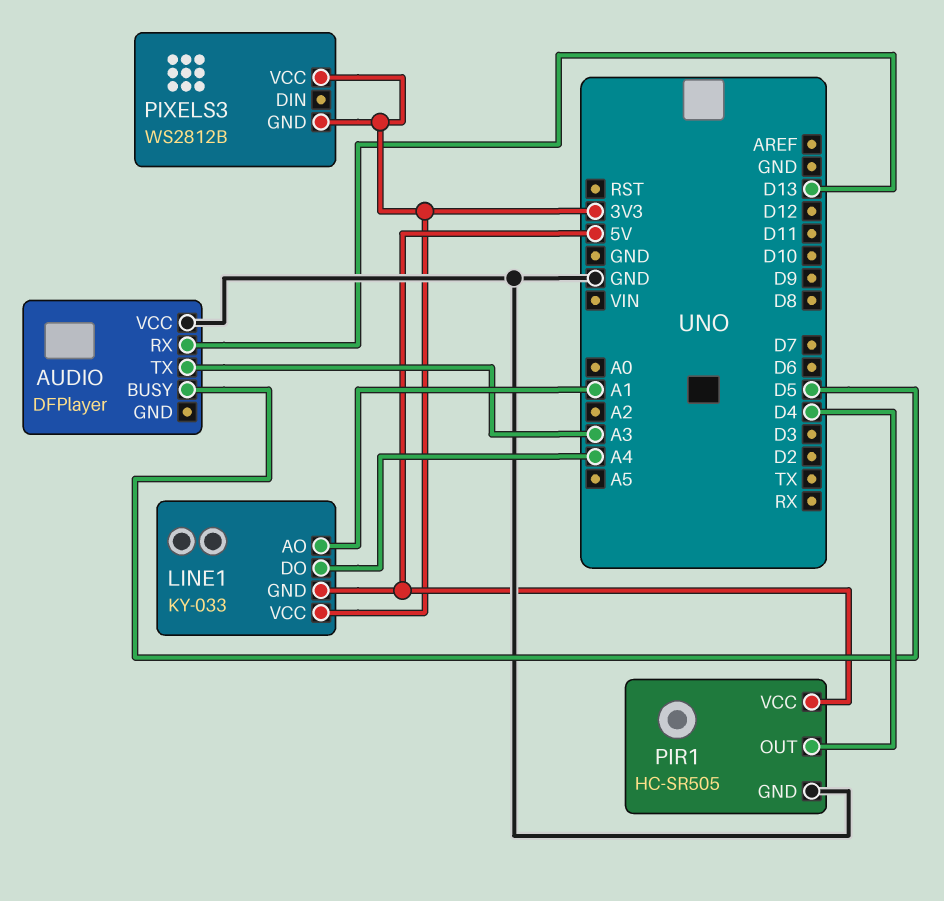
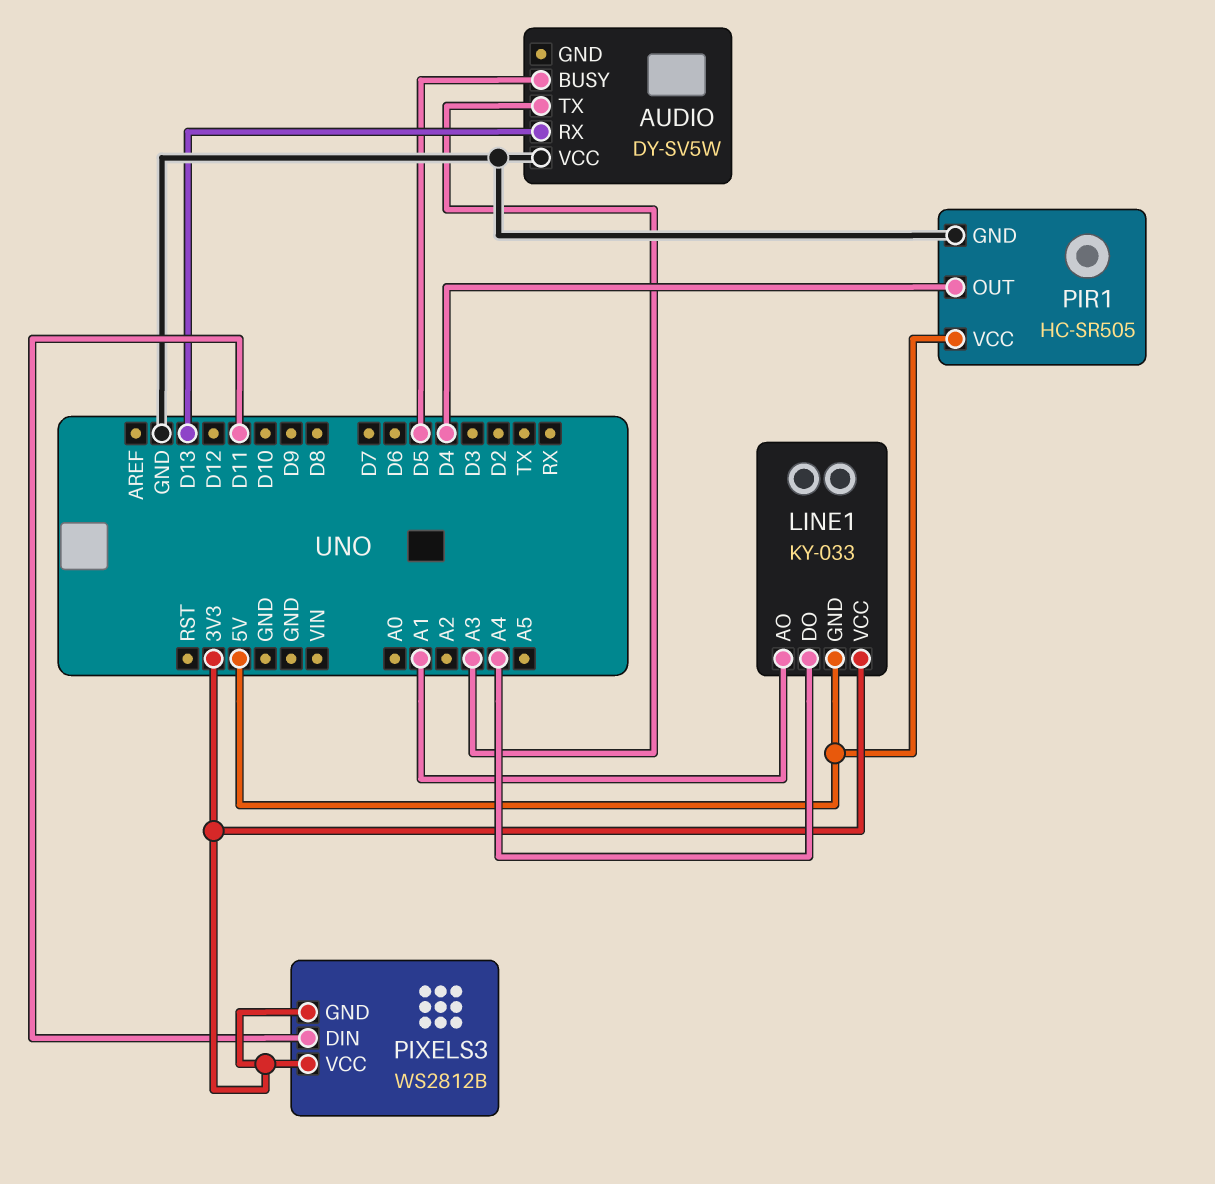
AUDIO: DFPlayer -> DY-SV5W
PIXELS3 pin DIN: none -> D11

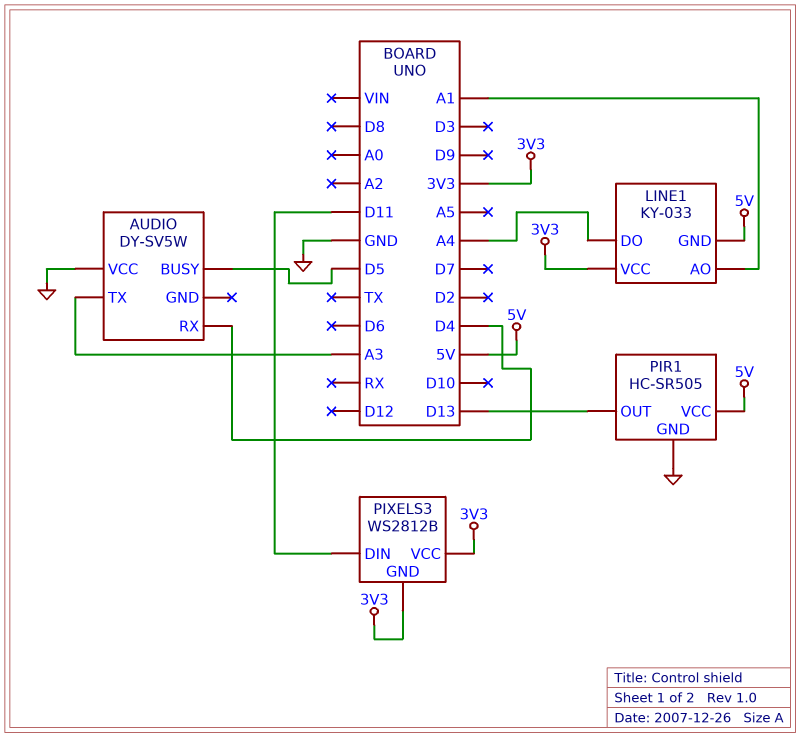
AUDIO pin RX: D13 -> D4
PIR1 pin OUT: D4 -> D13

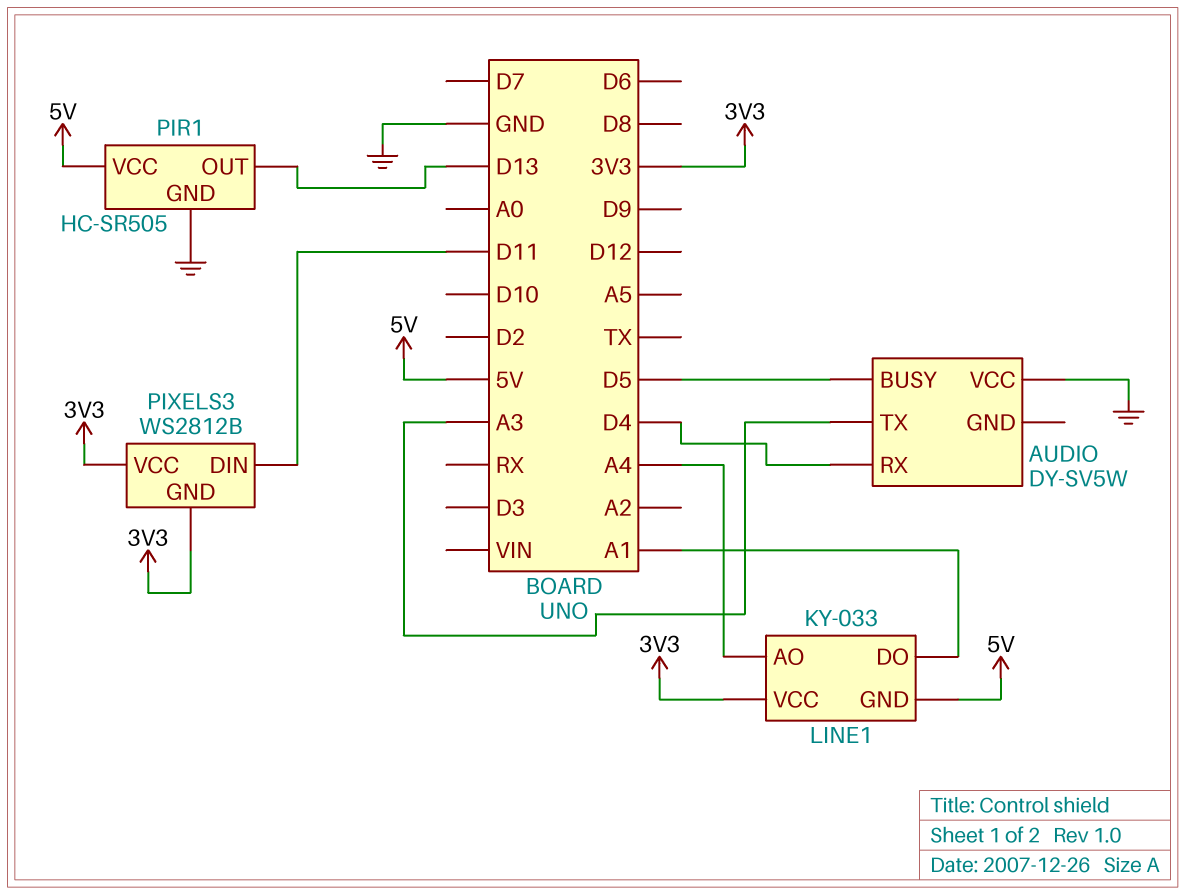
LINE1 pin AO: A1 -> A4
LINE1 pin DO: A4 -> A1

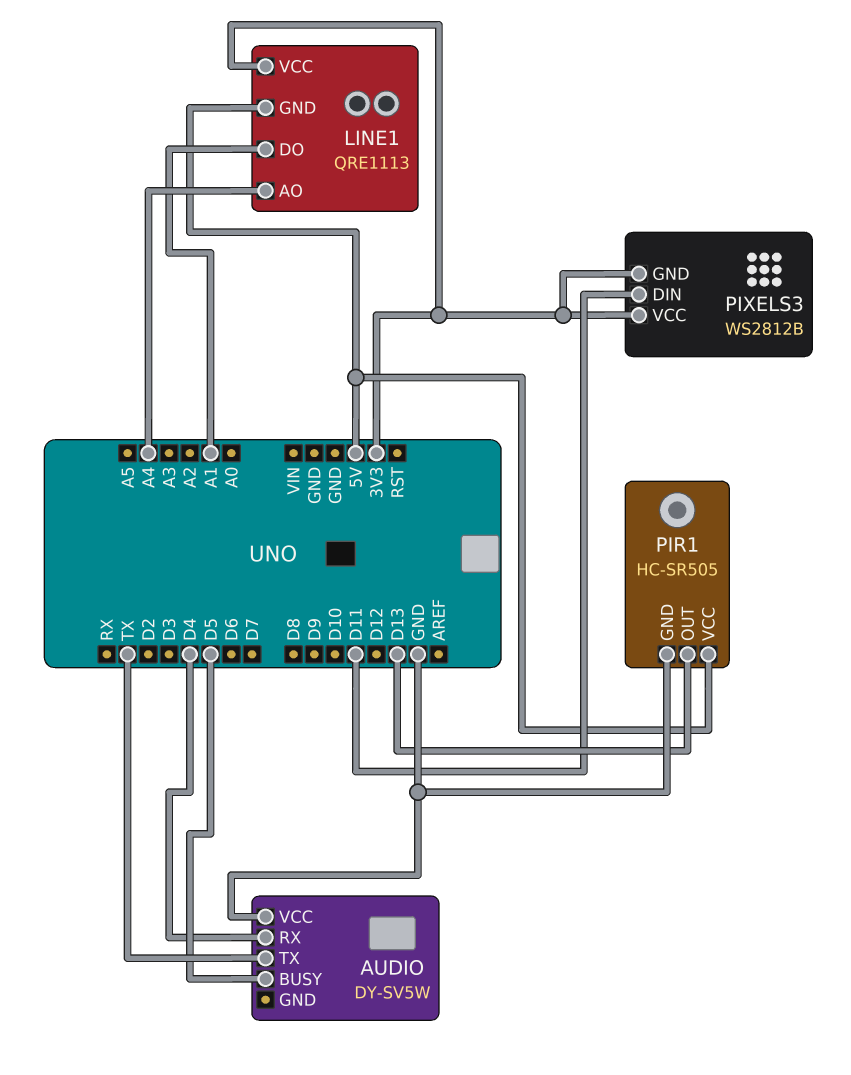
AUDIO pin TX: A3 -> TX
LINE1: KY-033 -> QRE1113

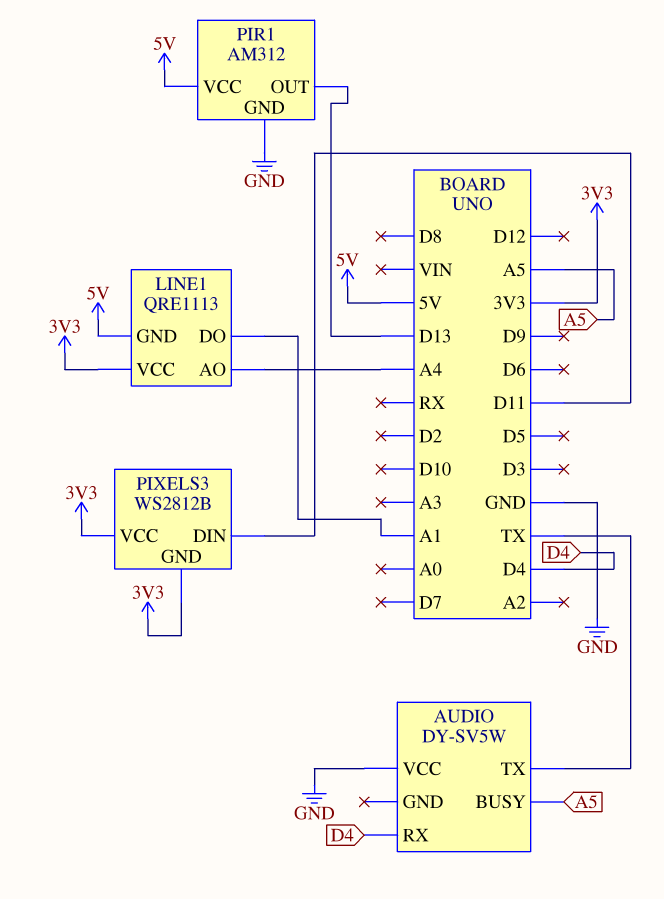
AUDIO pin BUSY: D5 -> A5
PIR1: HC-SR505 -> AM312

